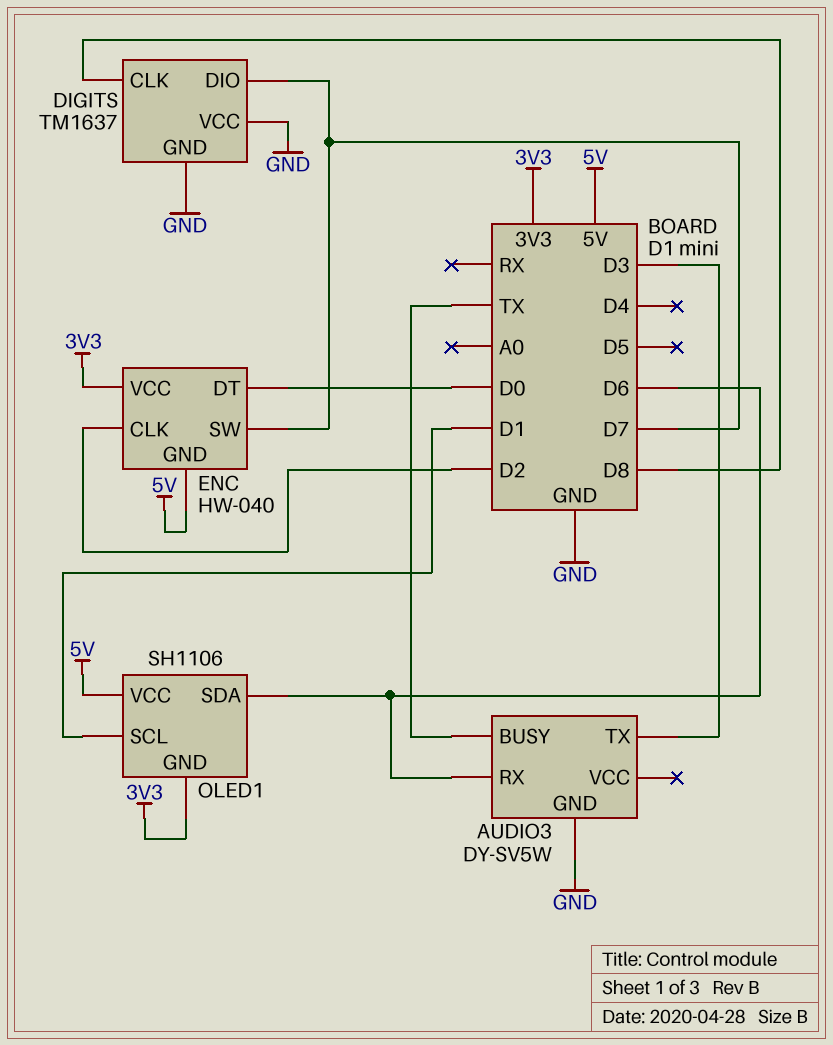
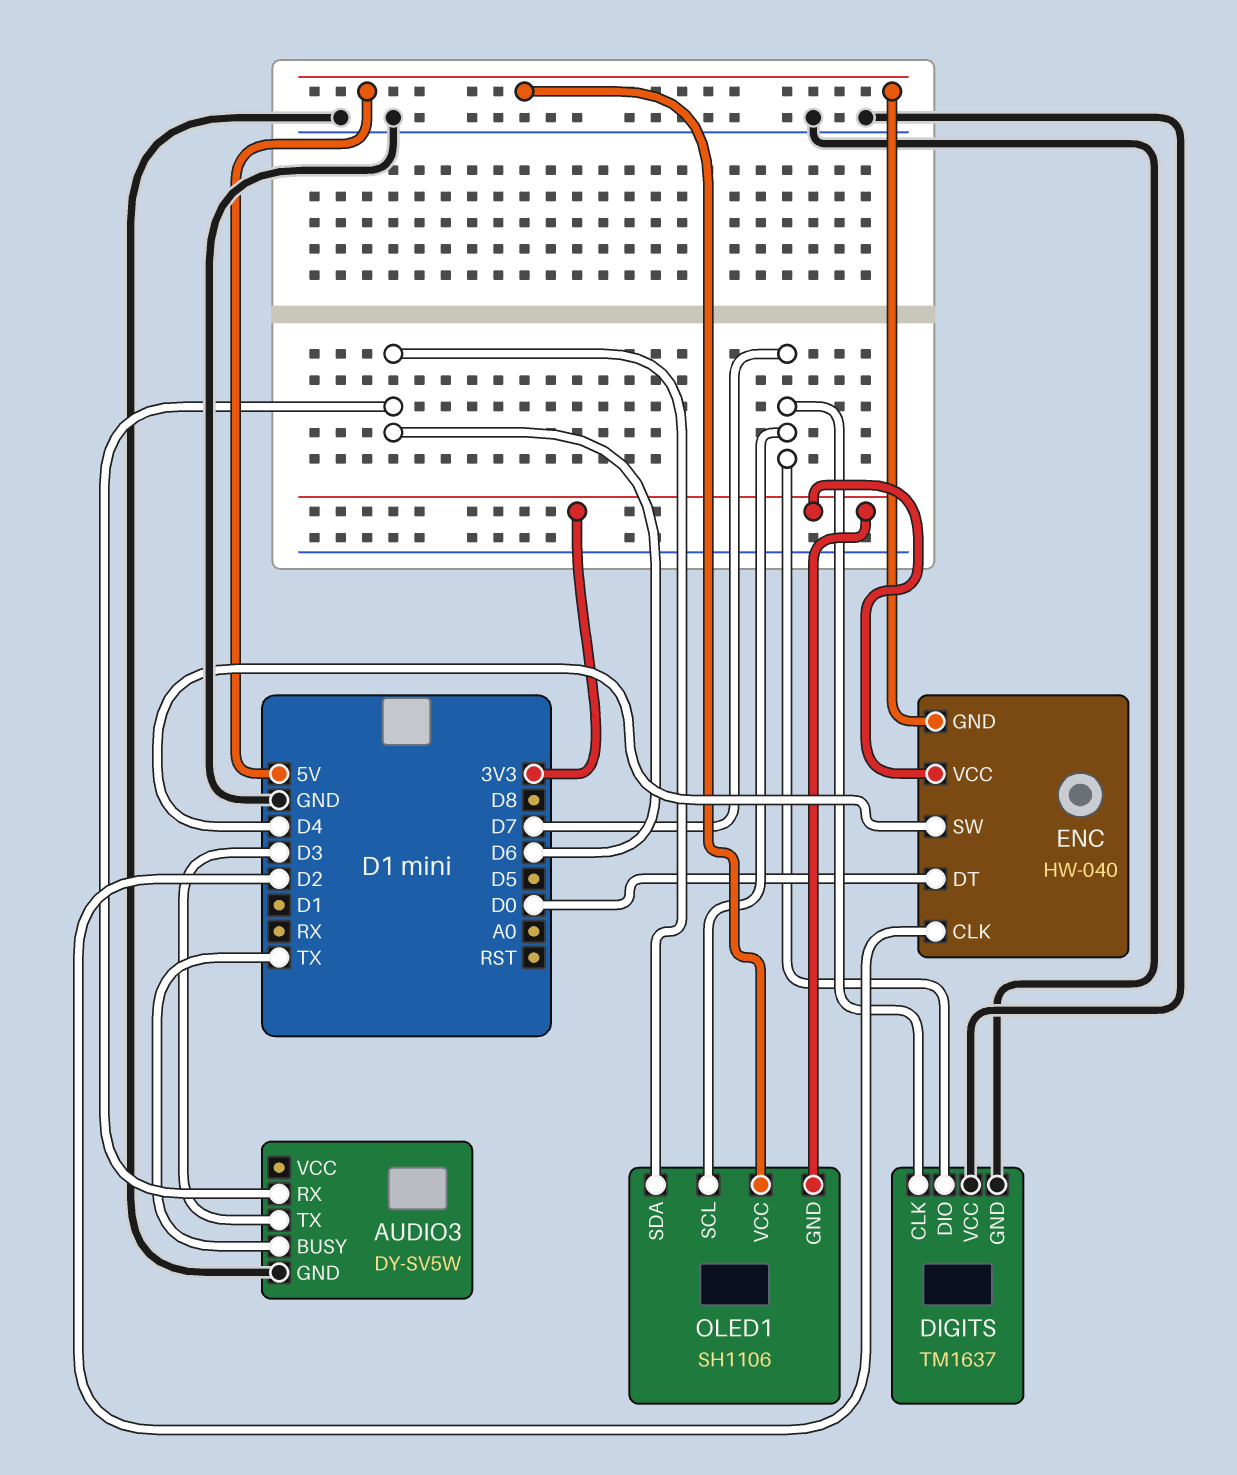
DIGITS pin CLK: D8 -> D7
ENC pin SW: D7 -> D4
OLED1 pin SCL: D1 -> D7

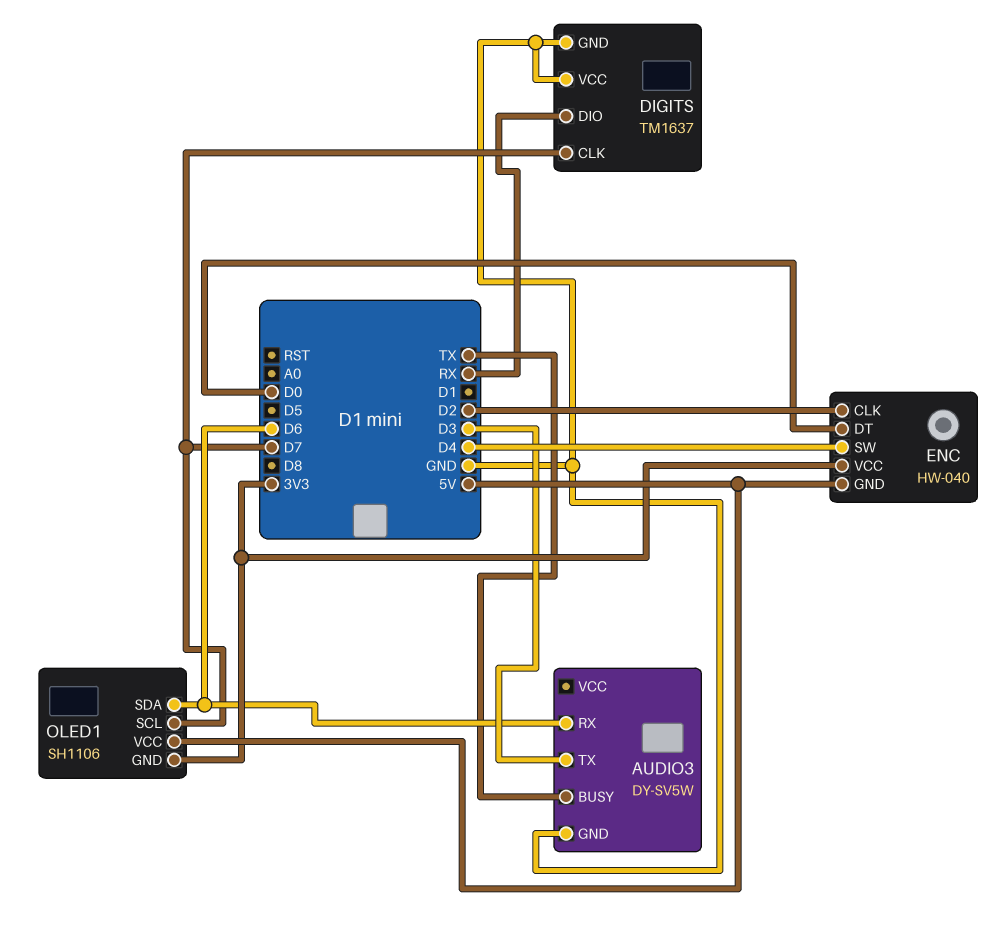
DIGITS pin DIO: D7 -> RX

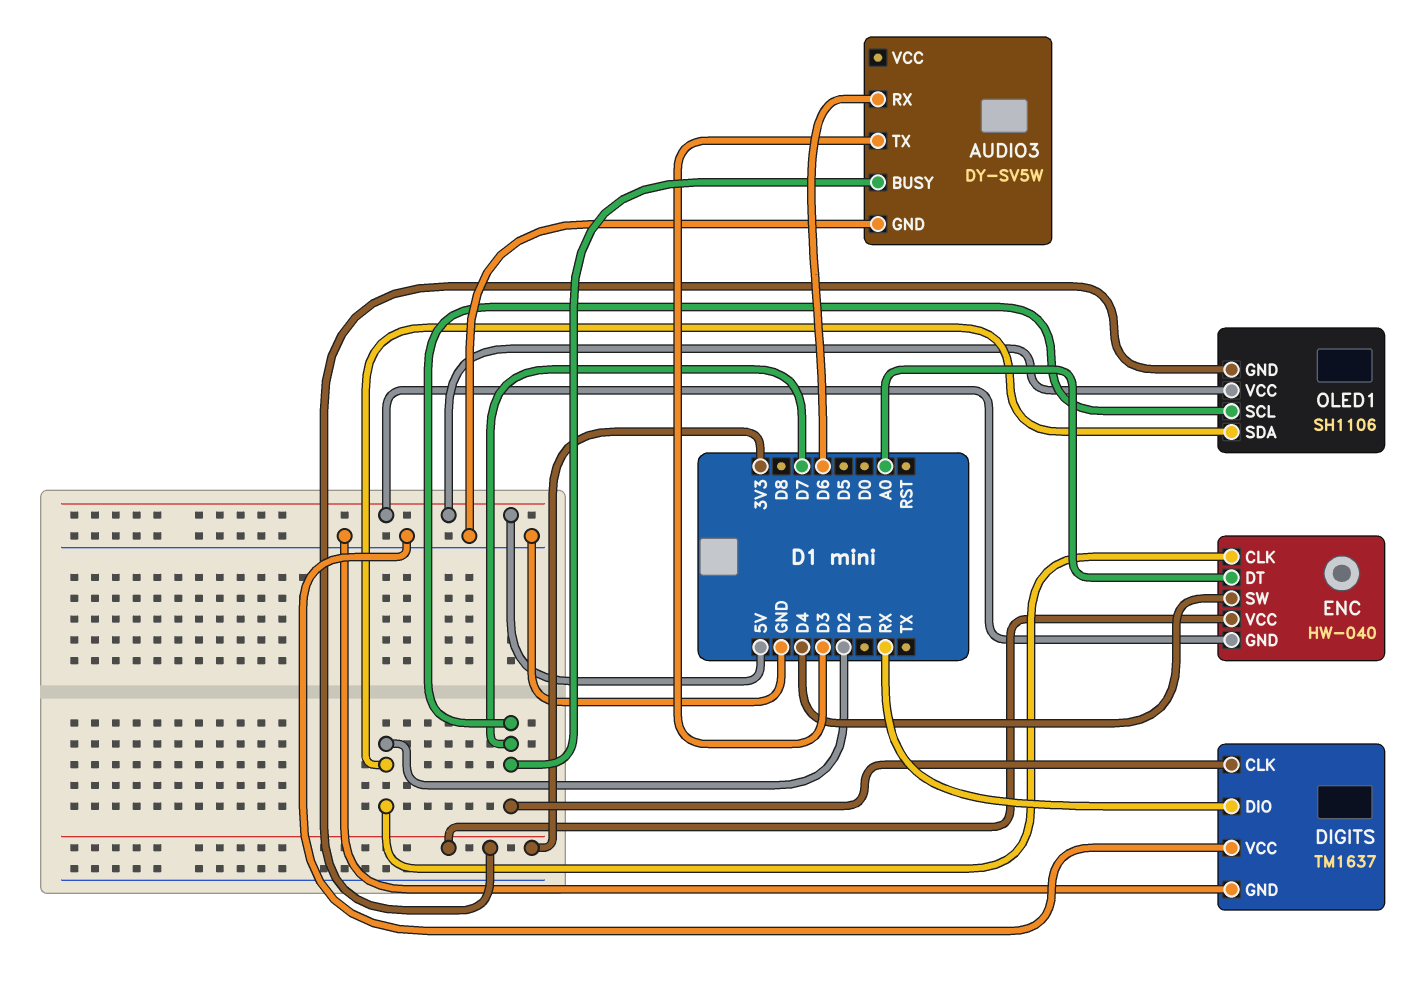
AUDIO3 pin BUSY: TX -> D7
ENC pin DT: D0 -> A0
OLED1 pin SDA: D6 -> D2

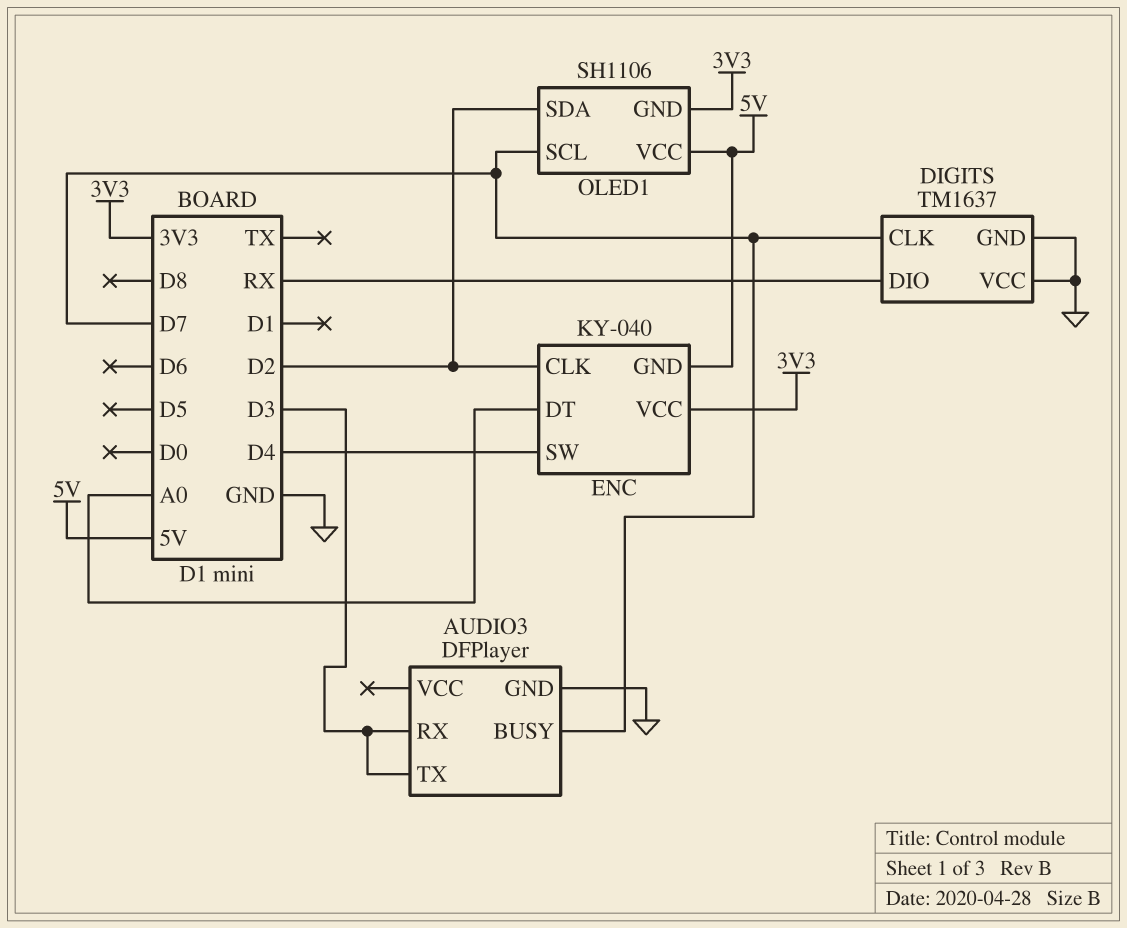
AUDIO3: DY-SV5W -> DFPlayer
AUDIO3 pin RX: D6 -> D3
ENC: HW-040 -> KY-040

